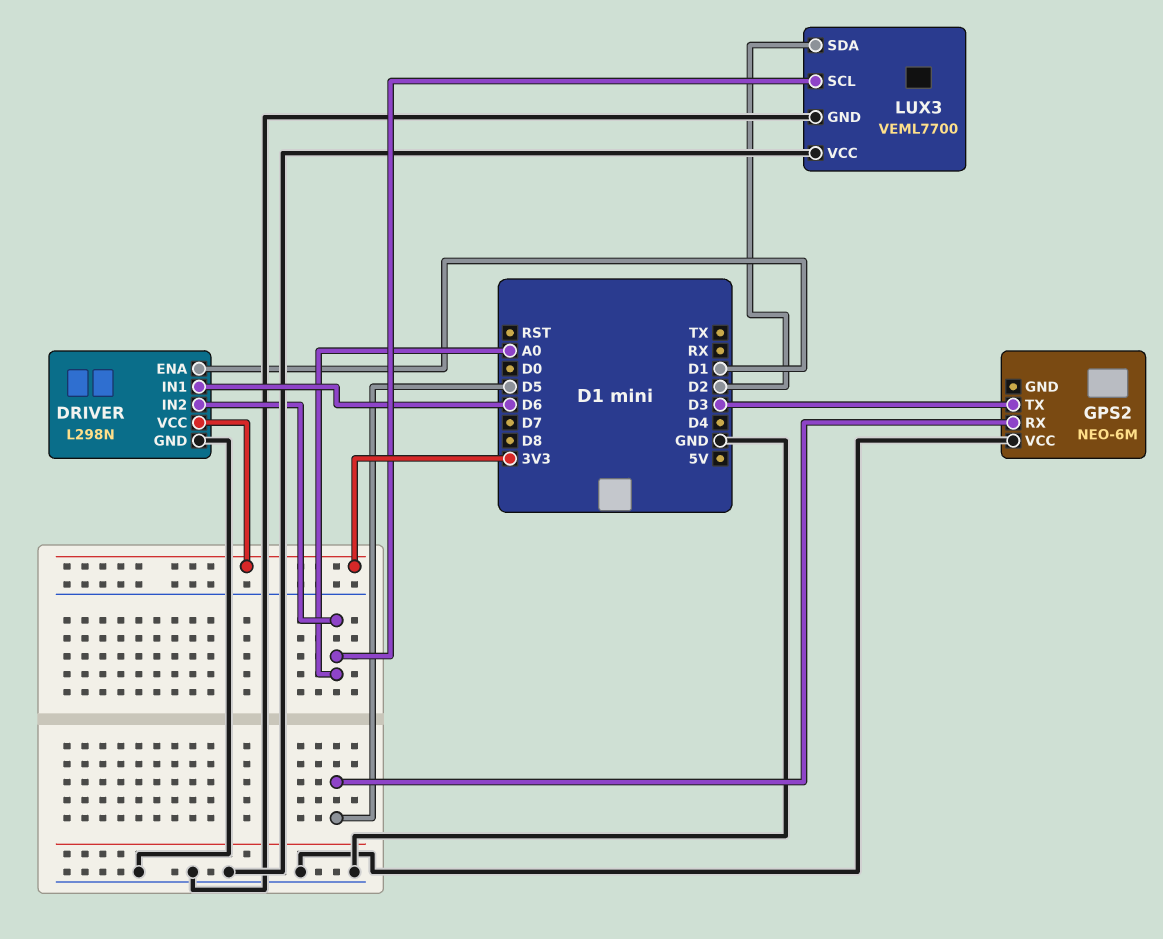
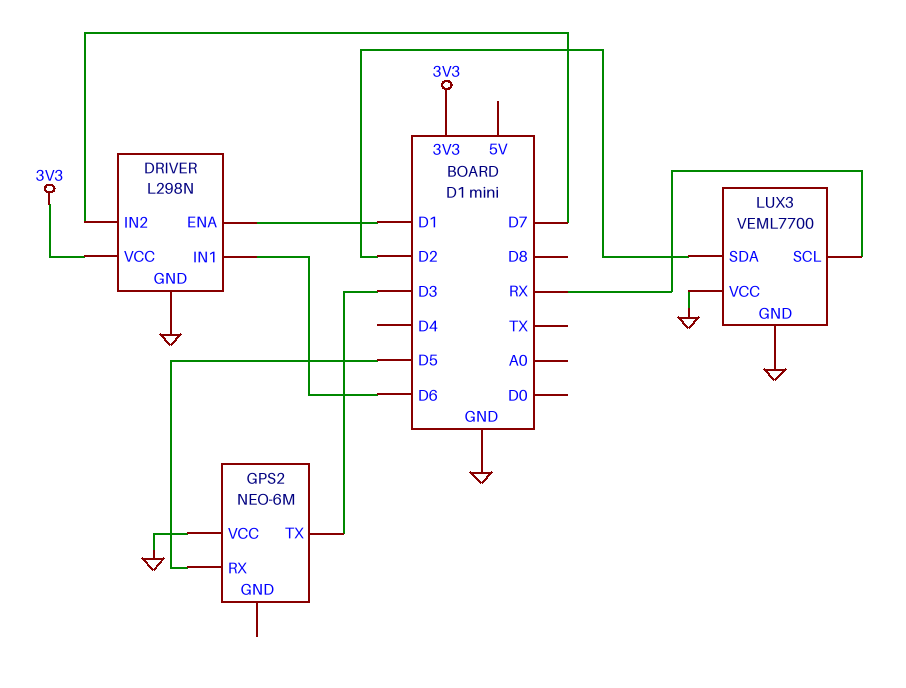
DRIVER pin IN2: A0 -> D7
LUX3 pin SCL: A0 -> RX

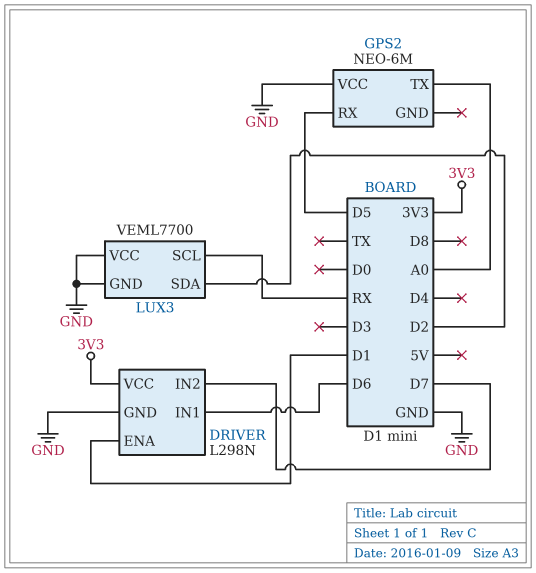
GPS2 pin TX: D3 -> A0

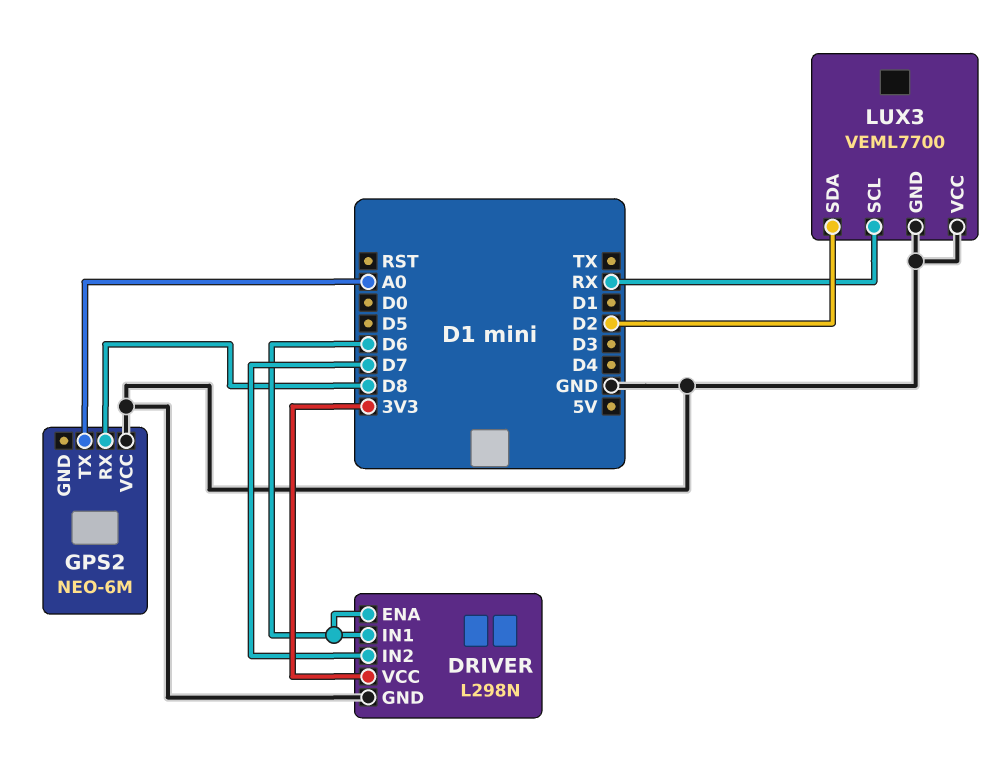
DRIVER pin ENA: D1 -> D6
GPS2 pin RX: D5 -> D8

